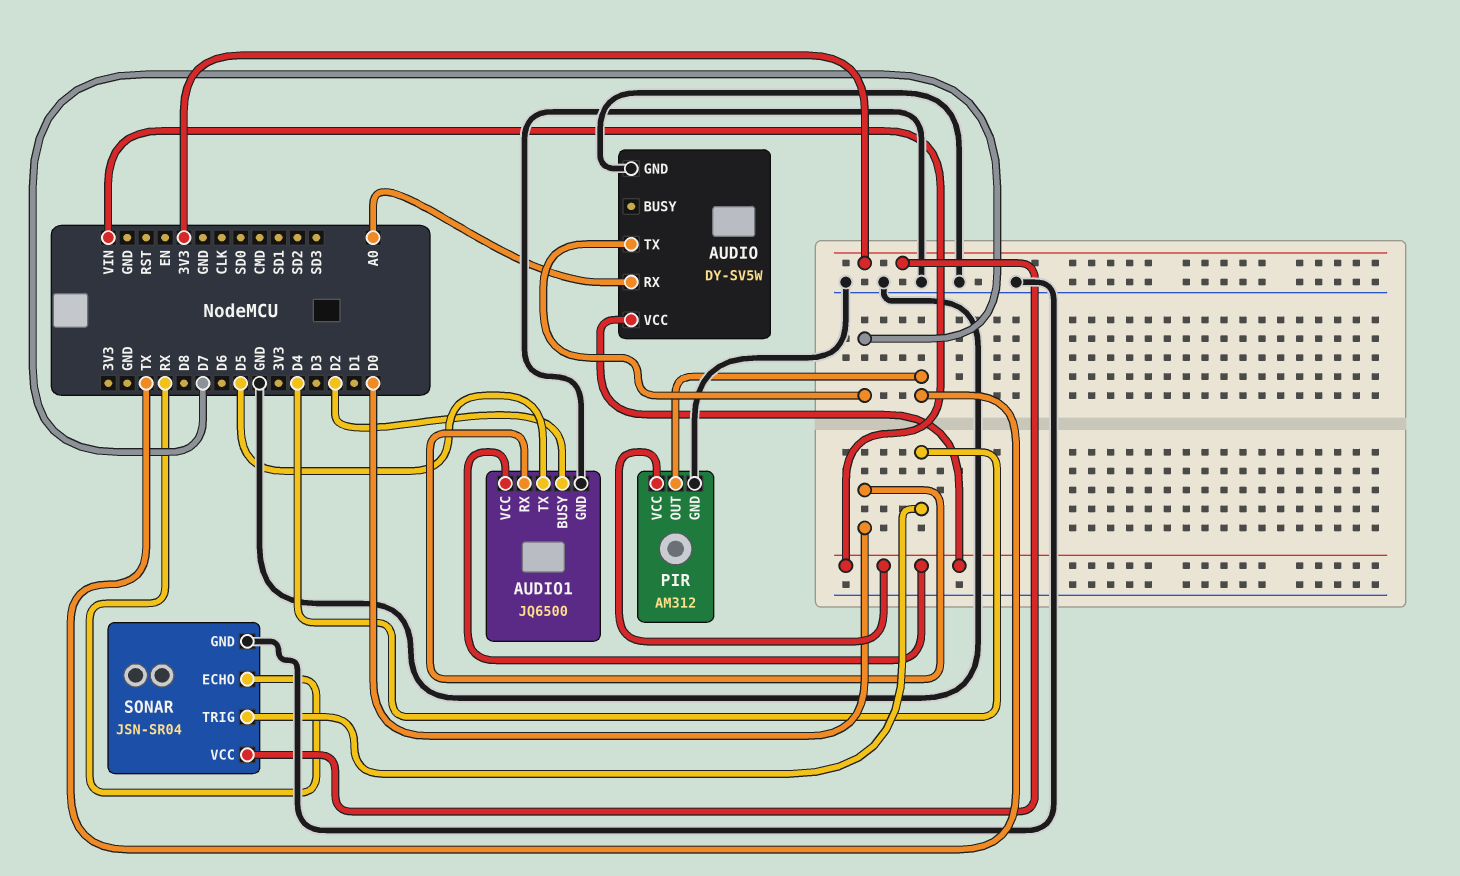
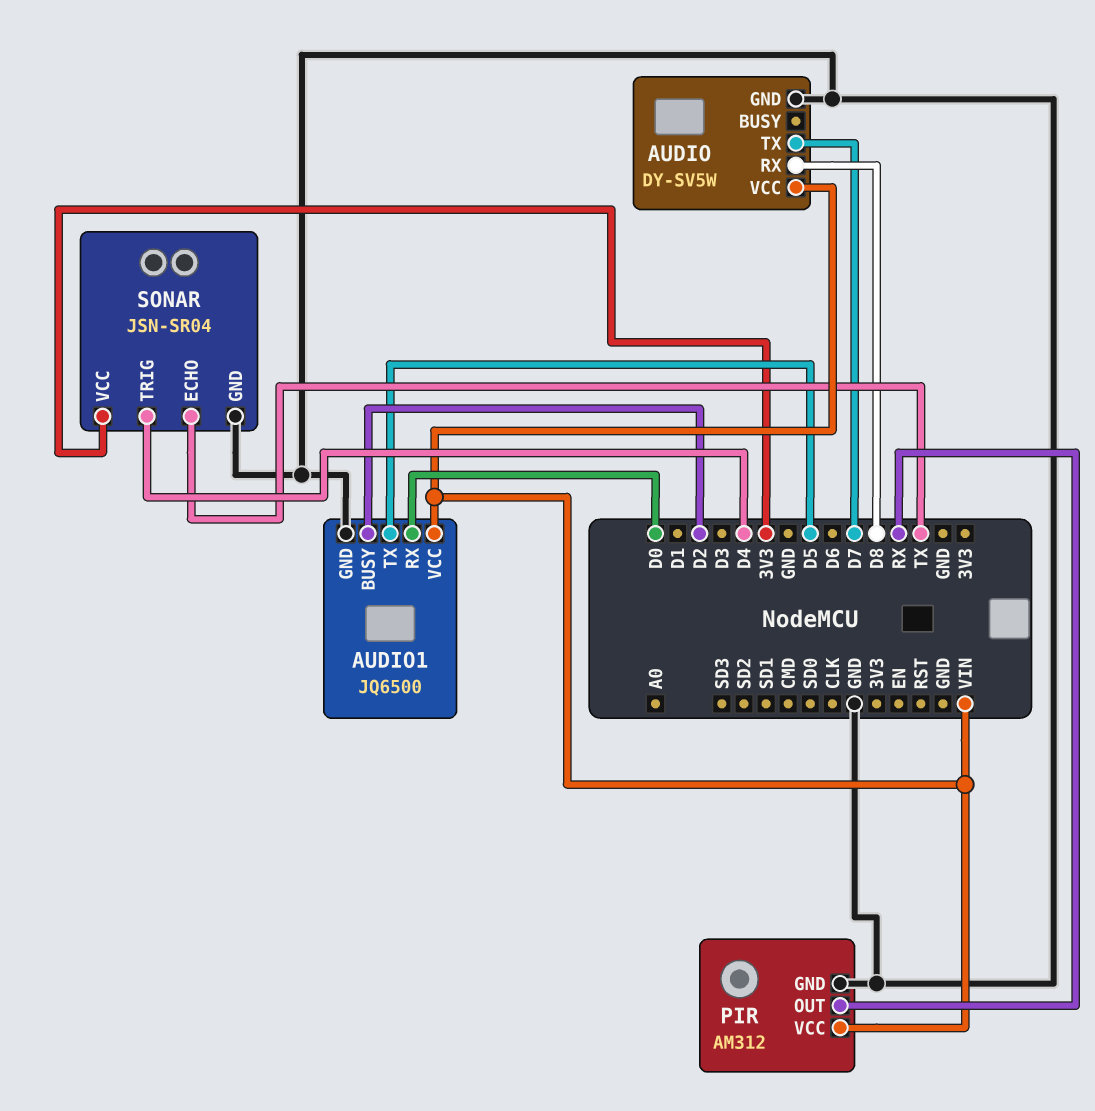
AUDIO pin RX: A0 -> D8
PIR pin OUT: TX -> RX
SONAR pin ECHO: RX -> TX

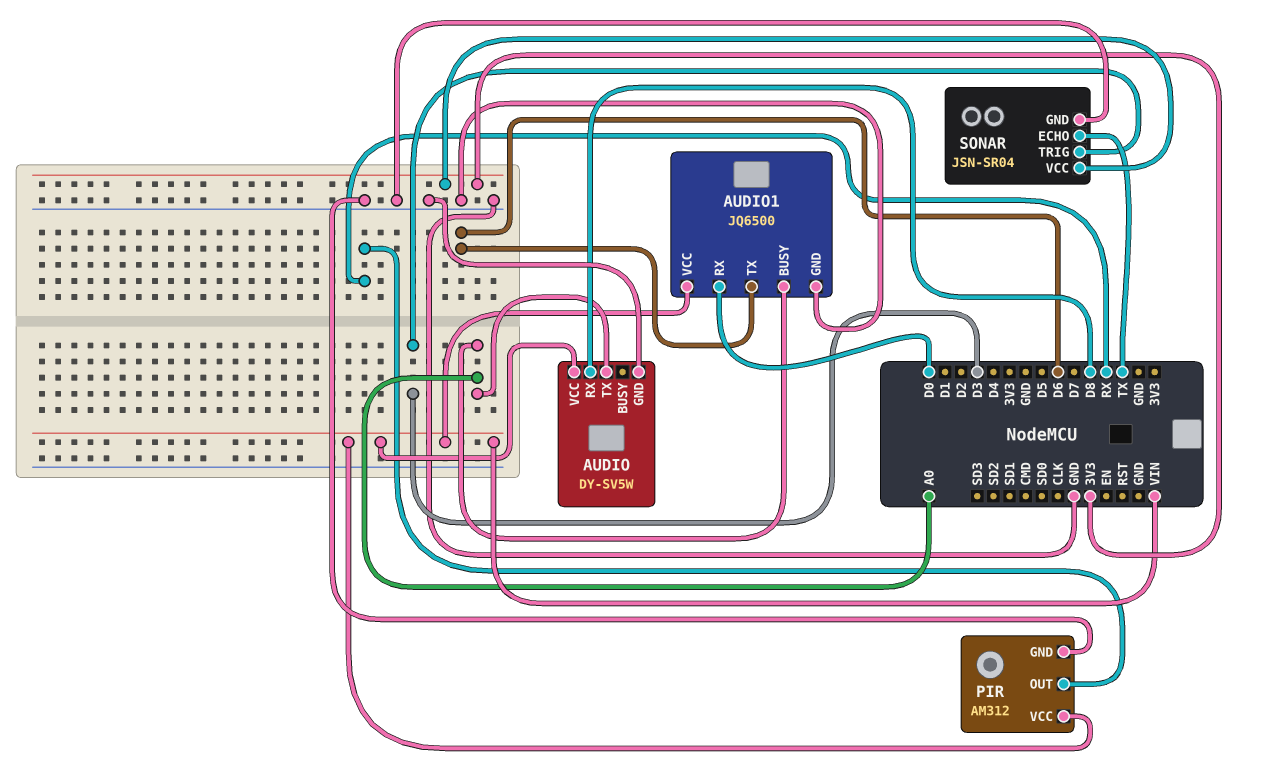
AUDIO pin TX: D7 -> A0
AUDIO1 pin BUSY: D2 -> A0
AUDIO1 pin TX: D5 -> D6
SONAR pin TRIG: D4 -> D3

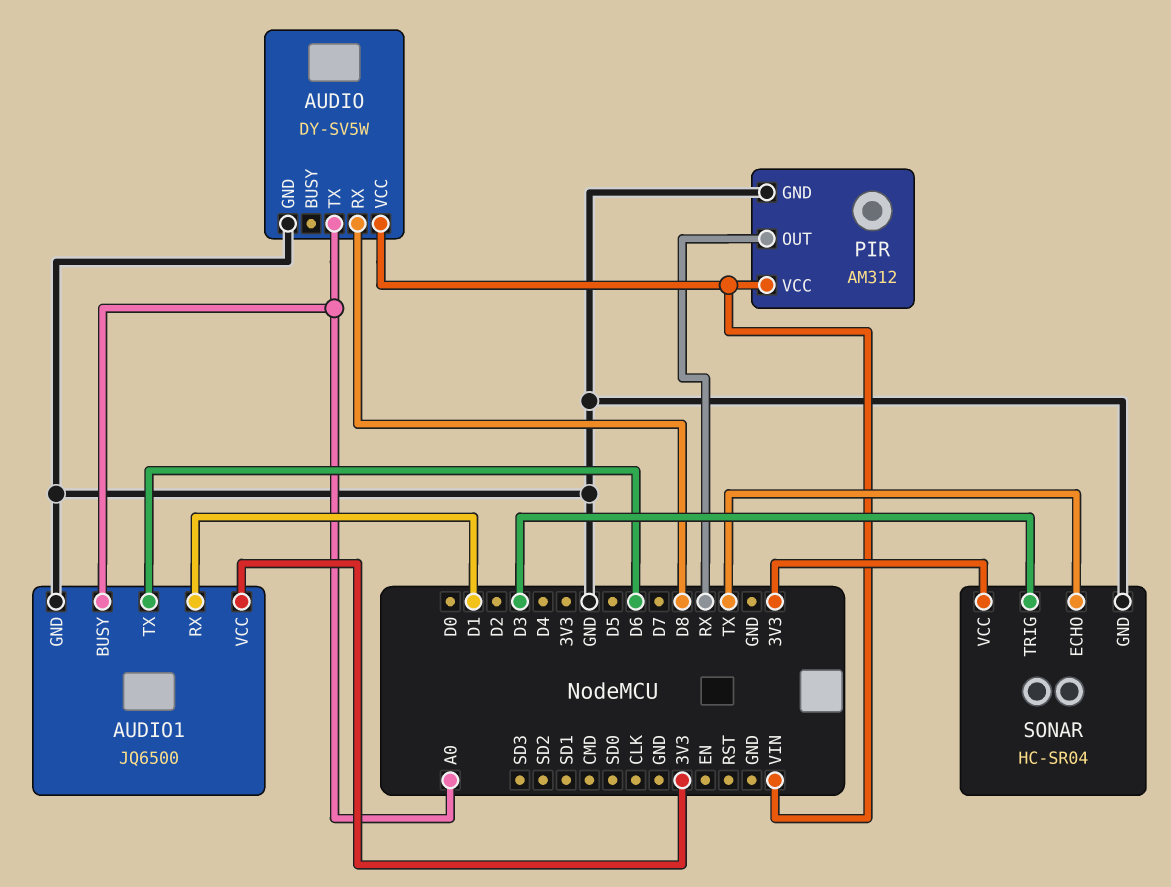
AUDIO1 pin RX: D0 -> D1
AUDIO1 pin VCC: VIN -> 3V3
SONAR: JSN-SR04 -> HC-SR04

